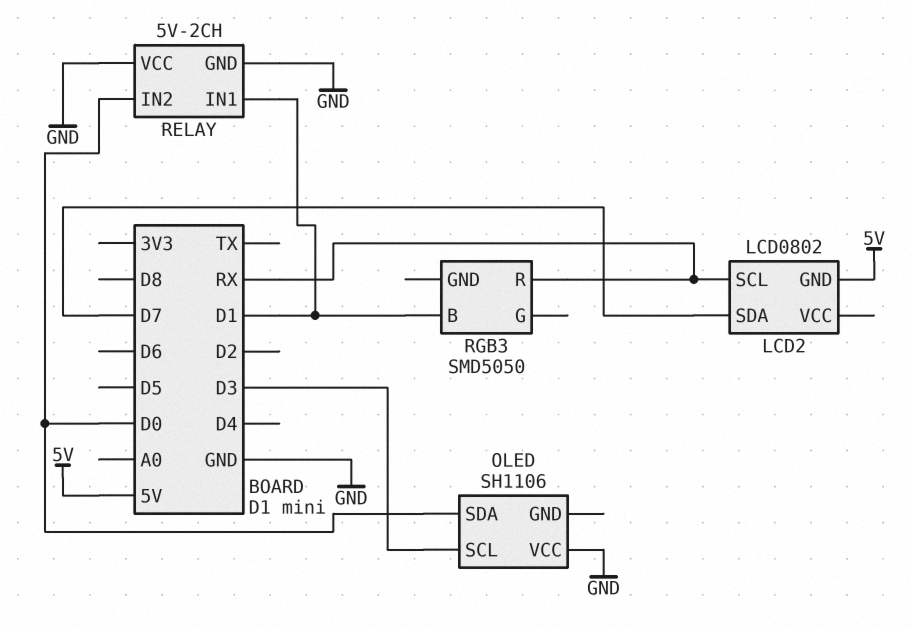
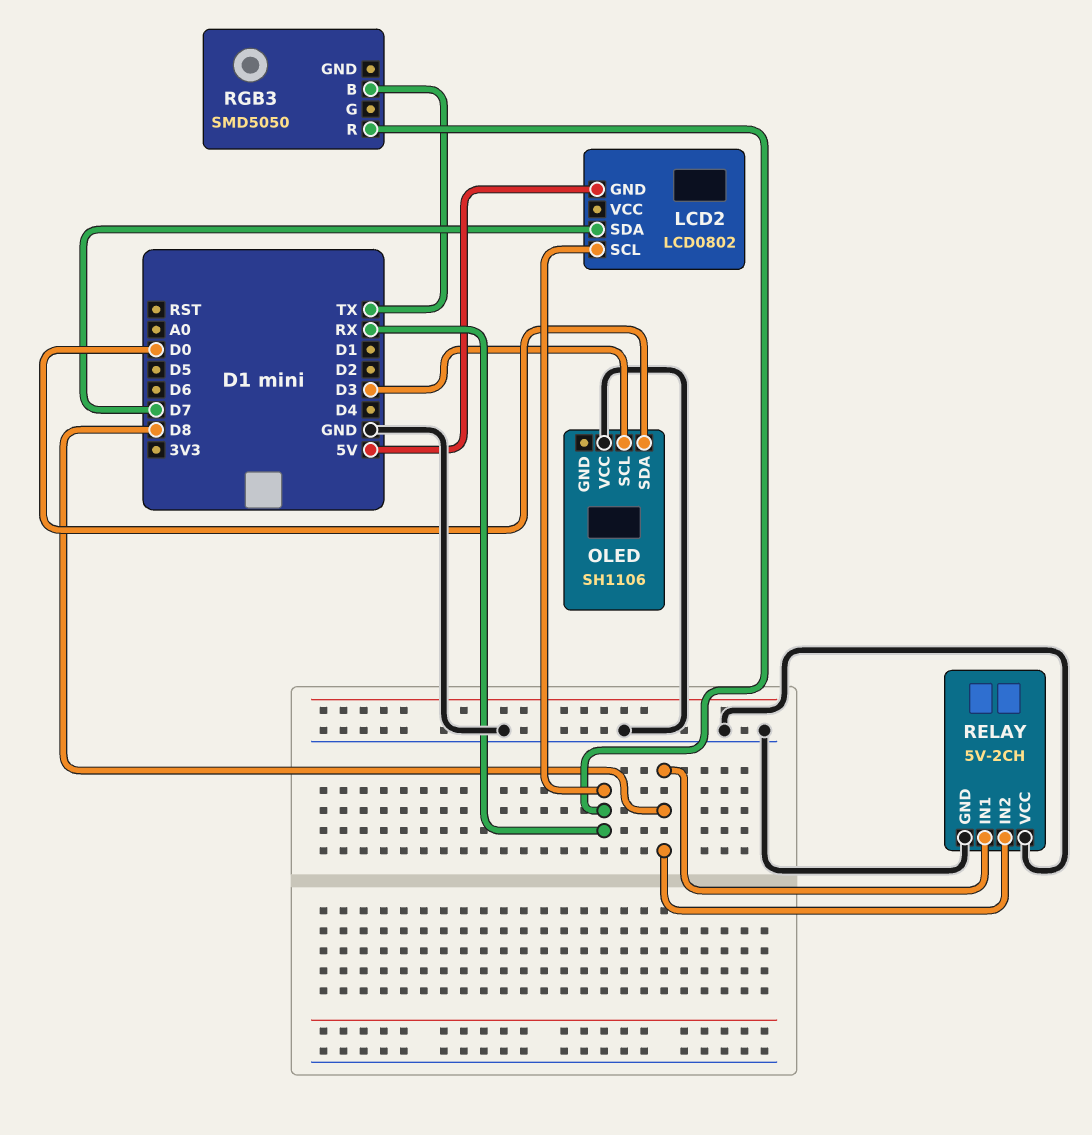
RELAY pin IN1: D1 -> D8
RELAY pin IN2: D0 -> D8
RGB3 pin B: D1 -> TX

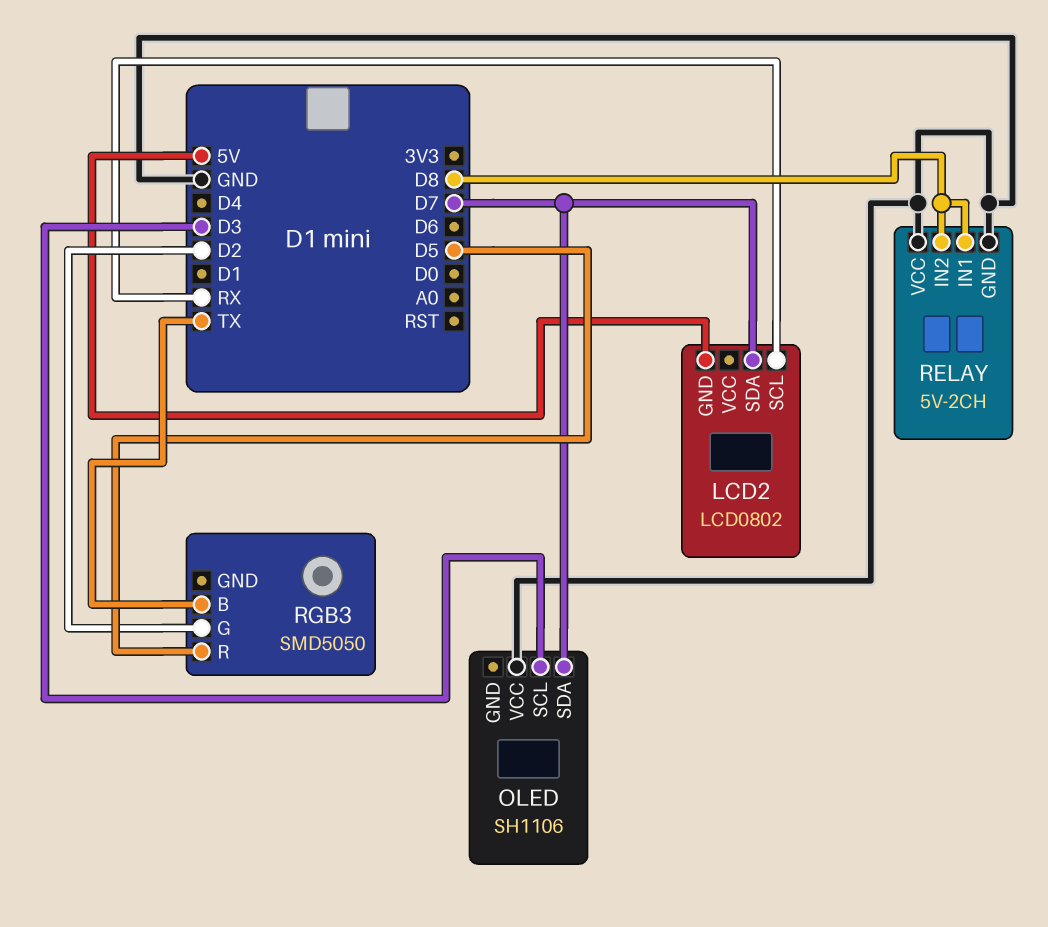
OLED pin SDA: D0 -> D7
RGB3 pin G: none -> D2
RGB3 pin R: RX -> D5

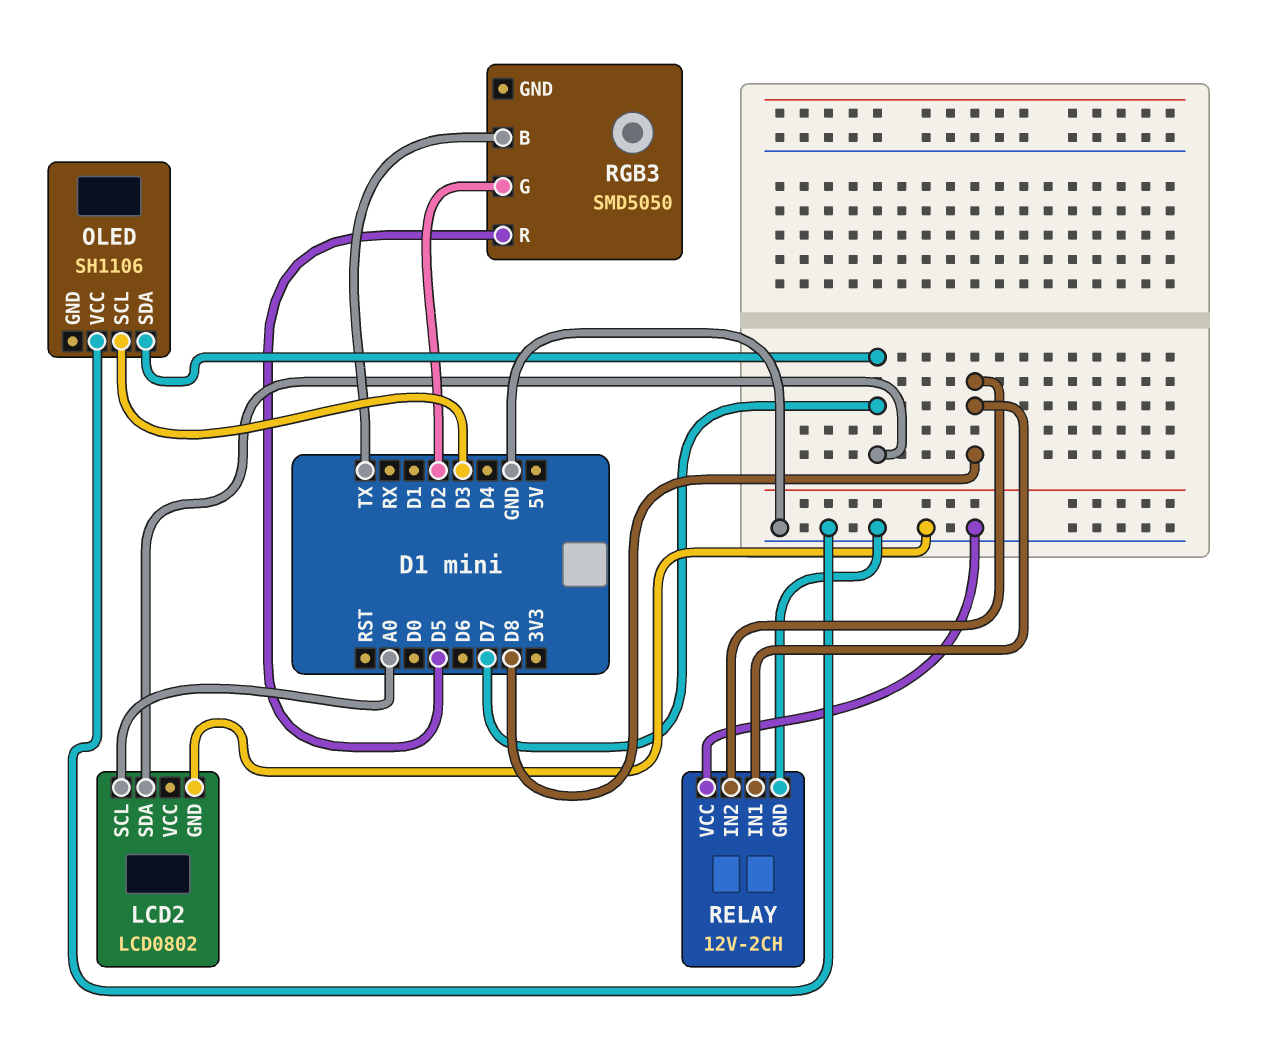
LCD2 pin GND: 5V -> GND
LCD2 pin SCL: RX -> A0
RELAY: 5V-2CH -> 12V-2CH

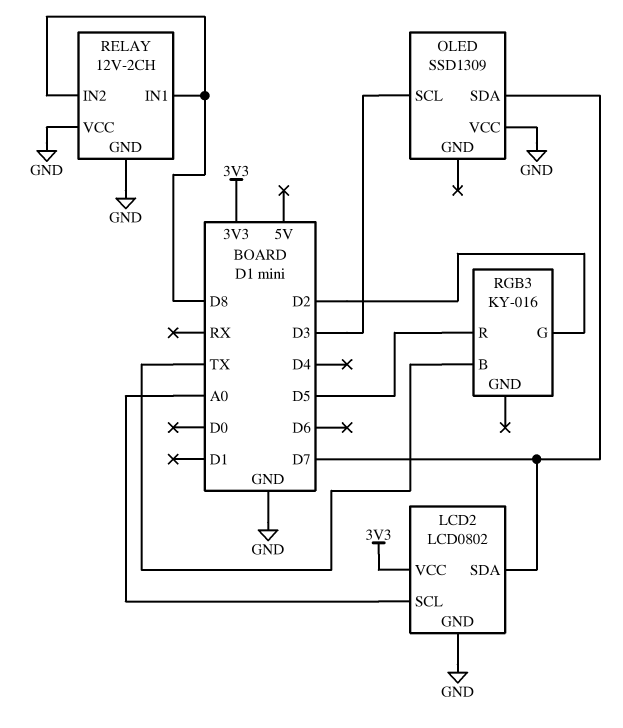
LCD2 pin VCC: none -> 3V3
OLED: SH1106 -> SSD1309
RGB3: SMD5050 -> KY-016

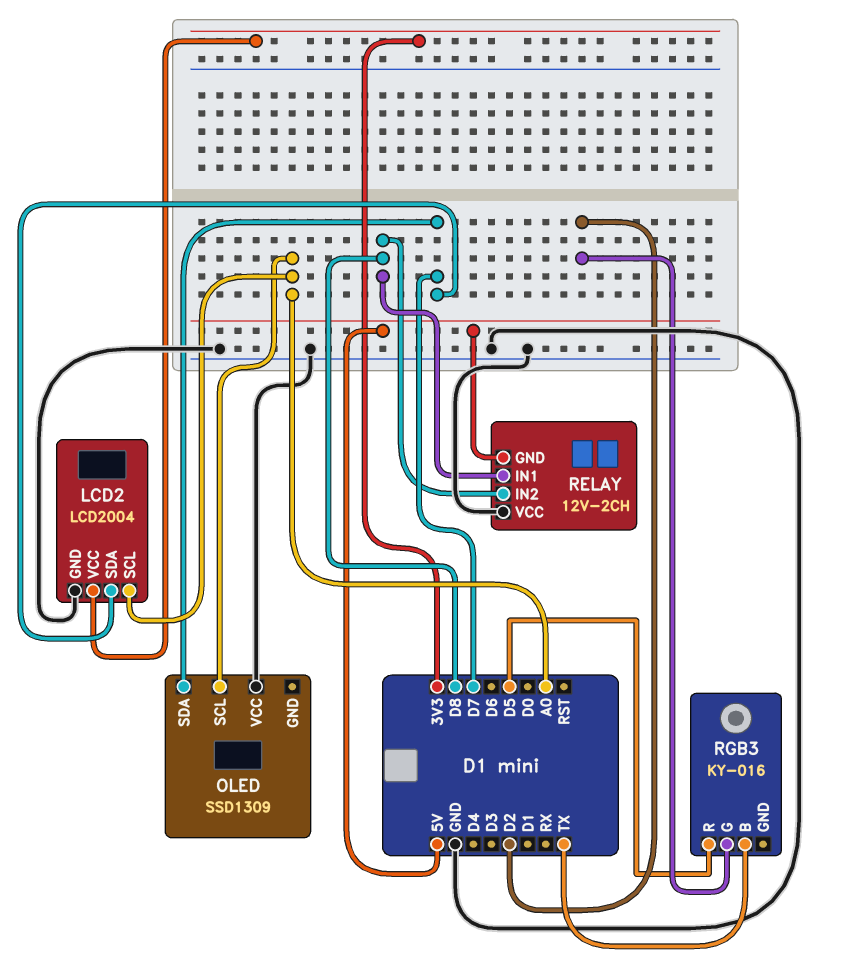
LCD2: LCD0802 -> LCD2004
OLED pin SCL: D3 -> A0
RELAY pin GND: GND -> 5V

